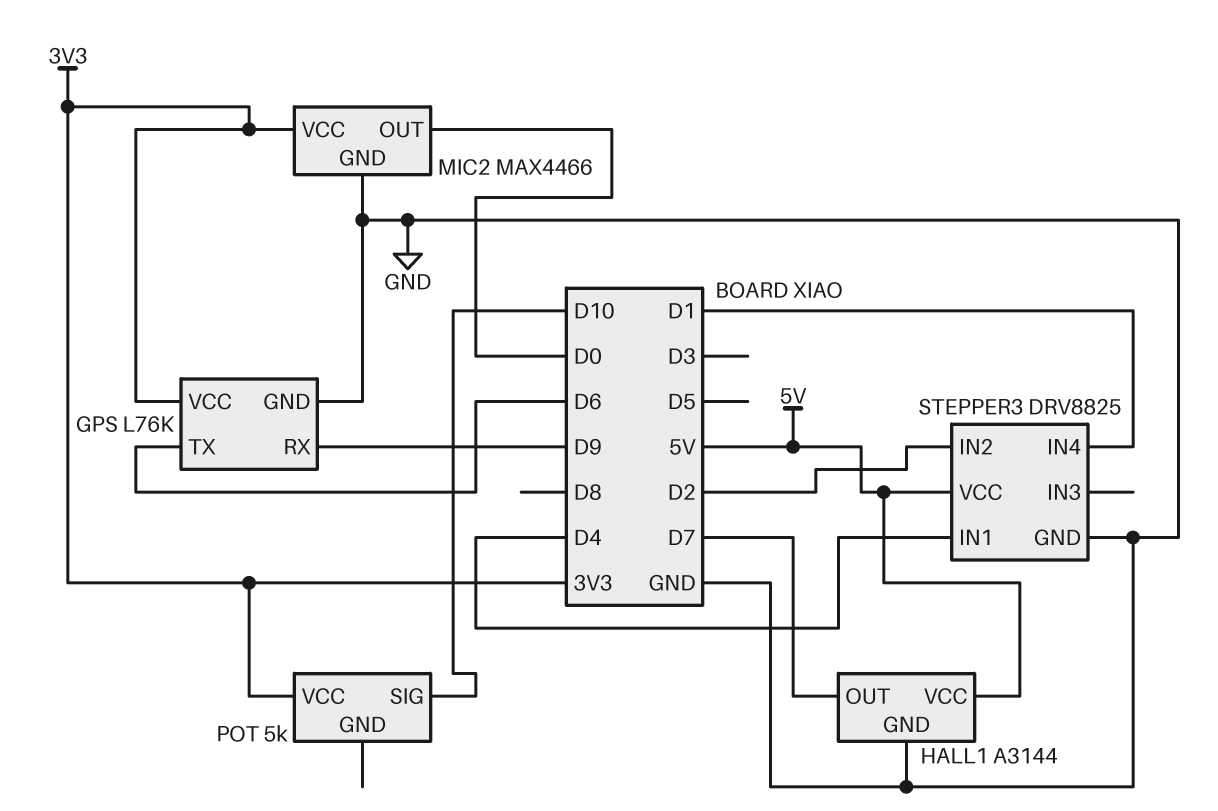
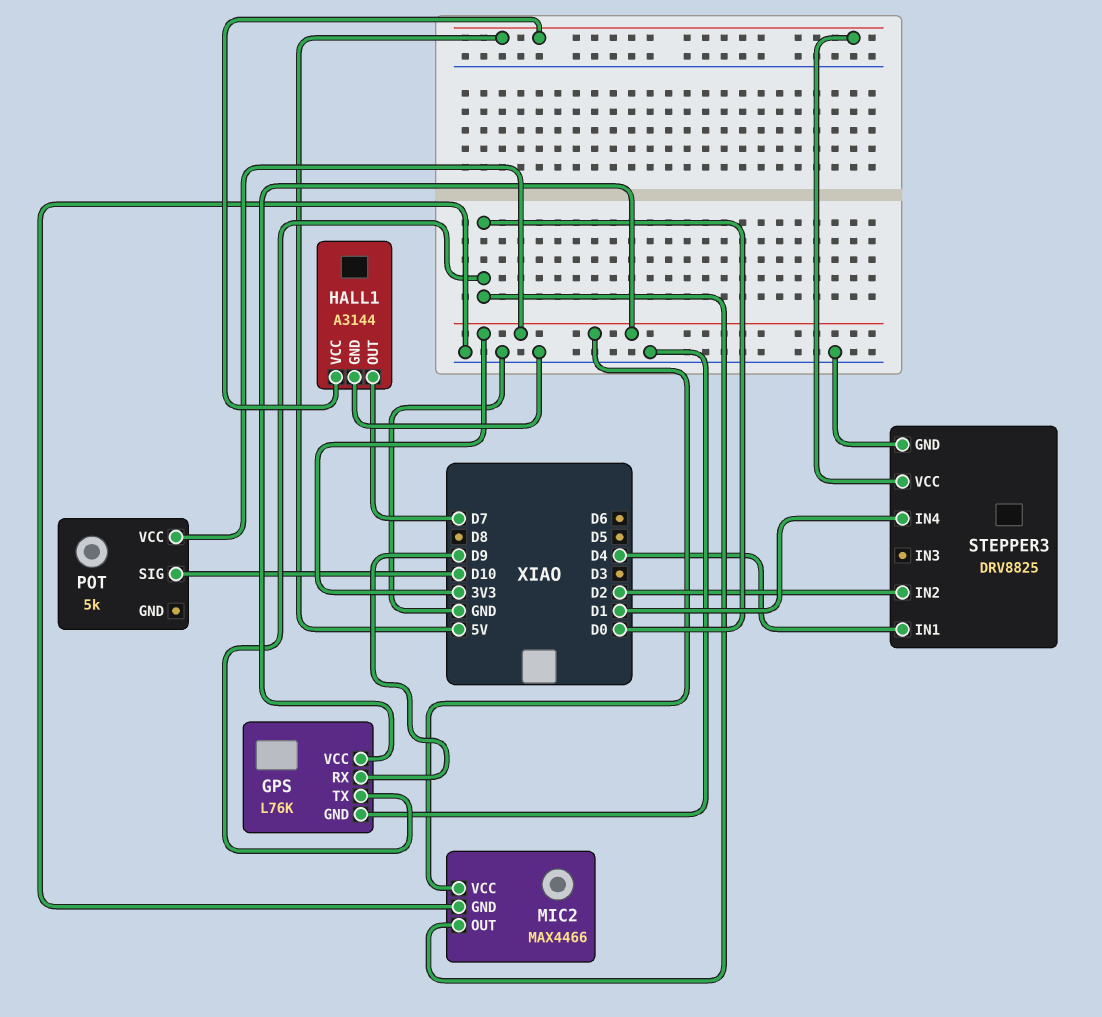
GPS pin TX: D6 -> D0

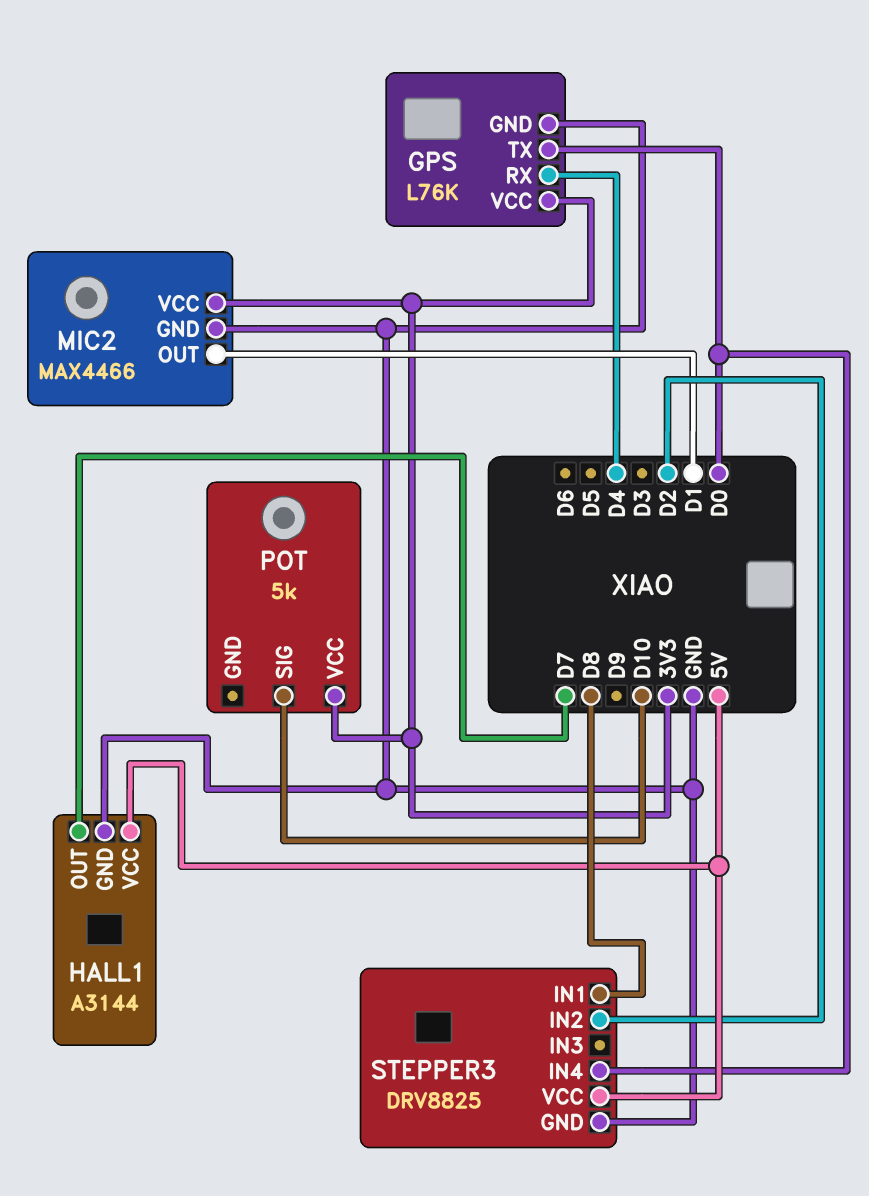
GPS pin RX: D9 -> D4
MIC2 pin OUT: D0 -> D1
STEPPER3 pin IN1: D4 -> D8
STEPPER3 pin IN4: D1 -> D0

